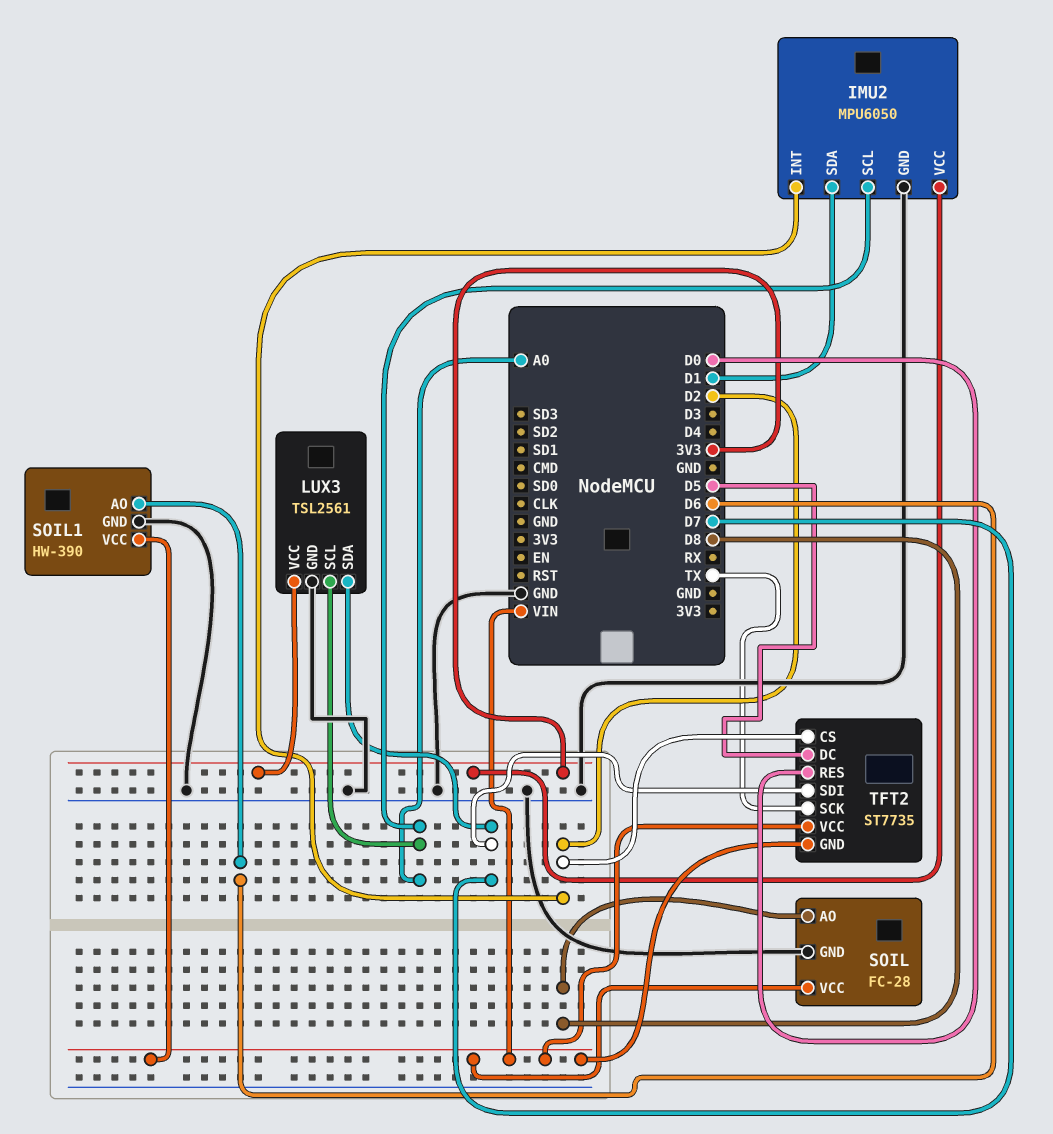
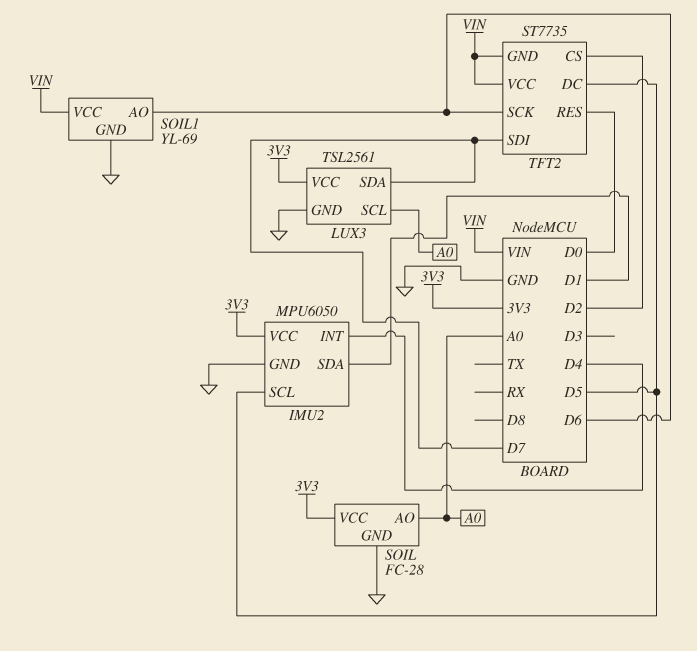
IMU2 pin INT: D2 -> D4
IMU2 pin SCL: A0 -> D5
SOIL pin AO: D8 -> A0
SOIL pin VCC: VIN -> 3V3
SOIL1: HW-390 -> YL-69
TFT2 pin SCK: TX -> D6

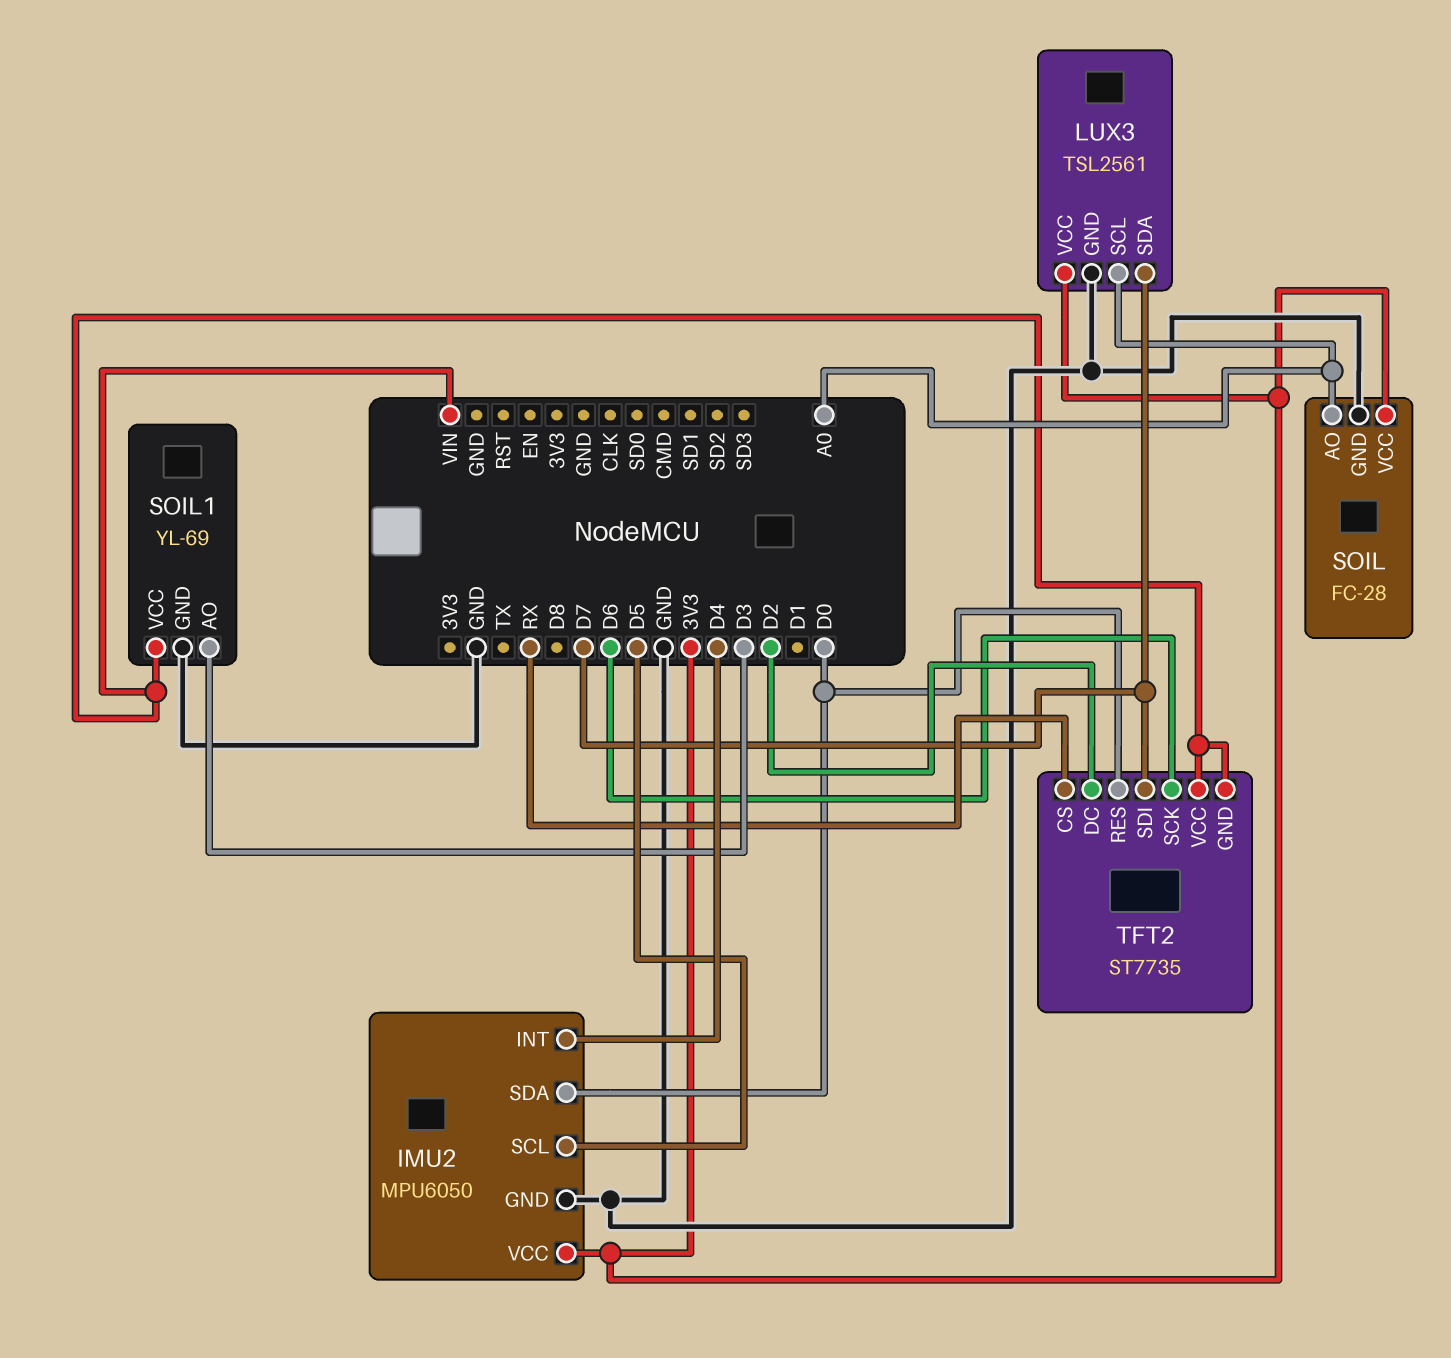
IMU2 pin SDA: D1 -> D0
SOIL1 pin AO: D6 -> D3
TFT2 pin CS: D2 -> RX
TFT2 pin DC: D5 -> D2

